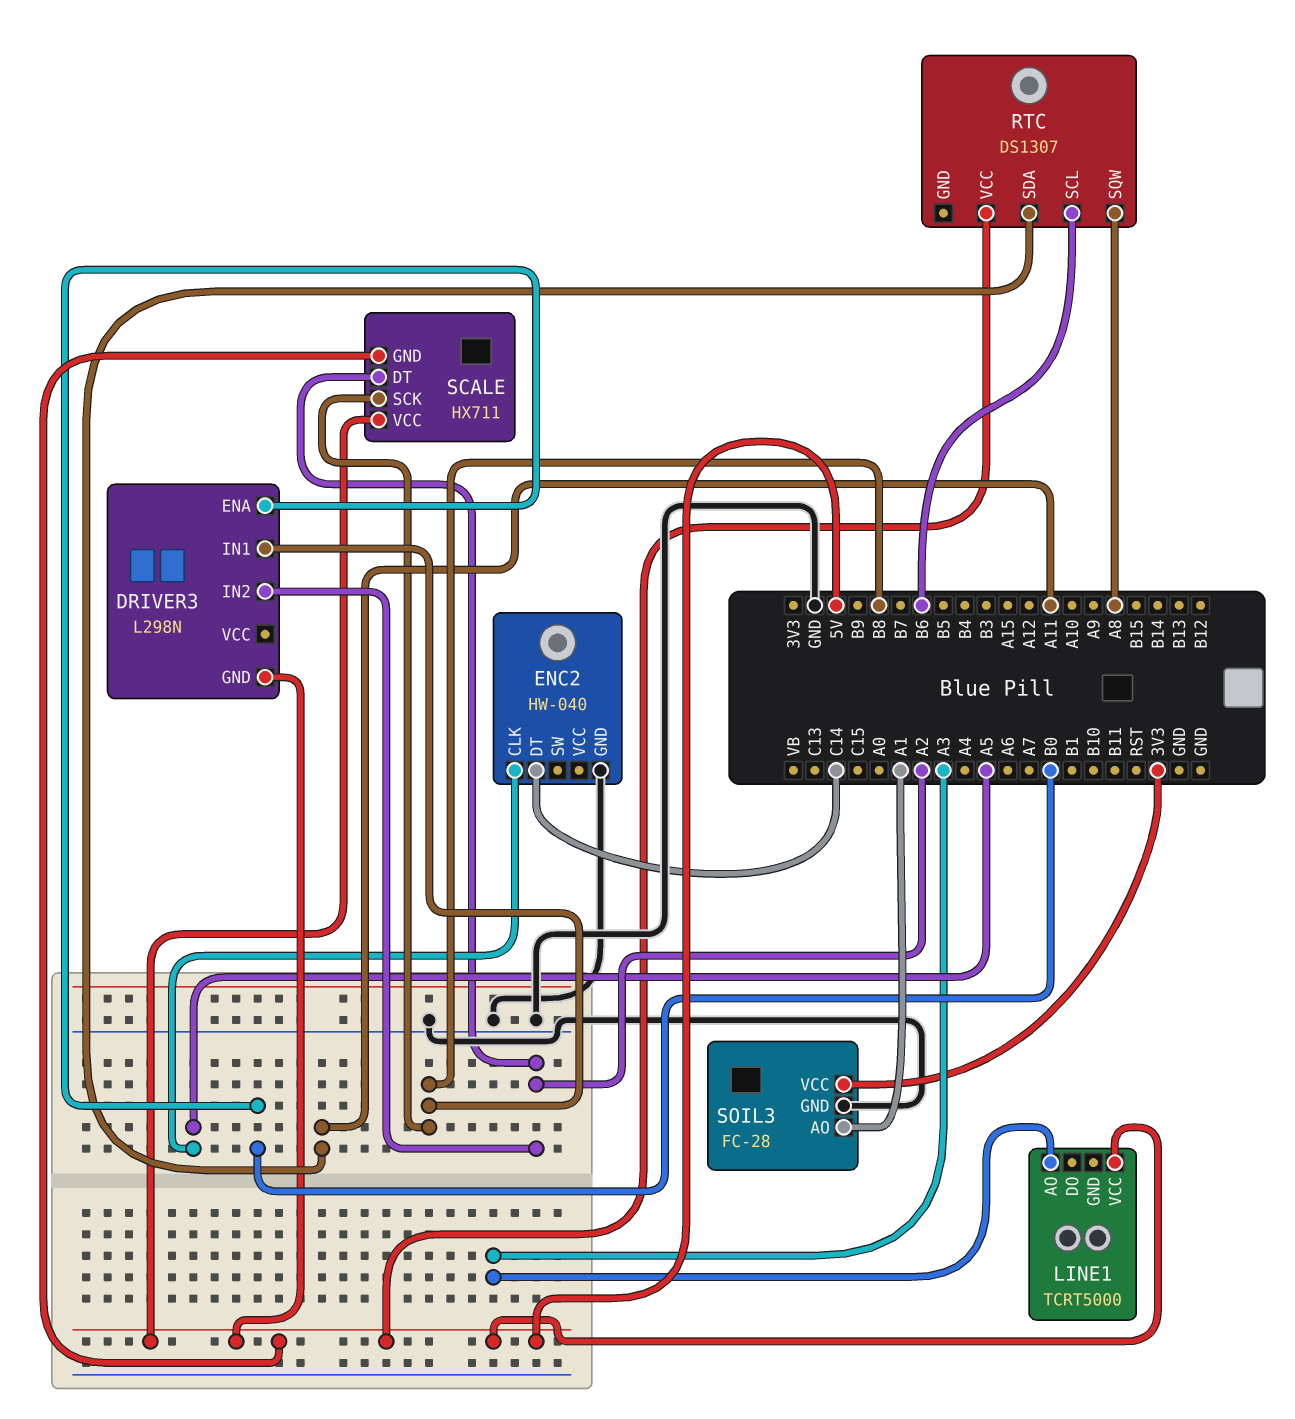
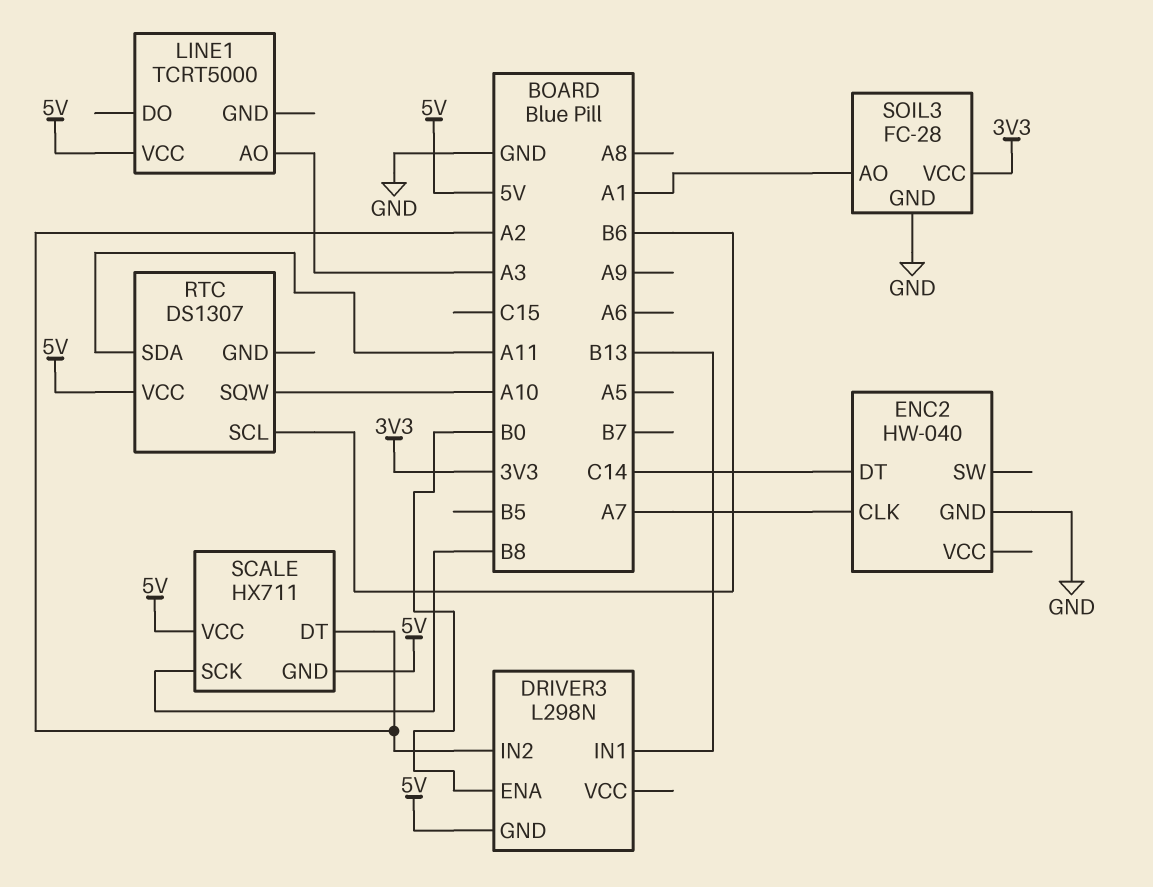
DRIVER3 pin IN1: B8 -> B13
ENC2 pin CLK: A5 -> A7
RTC pin SQW: A8 -> A10

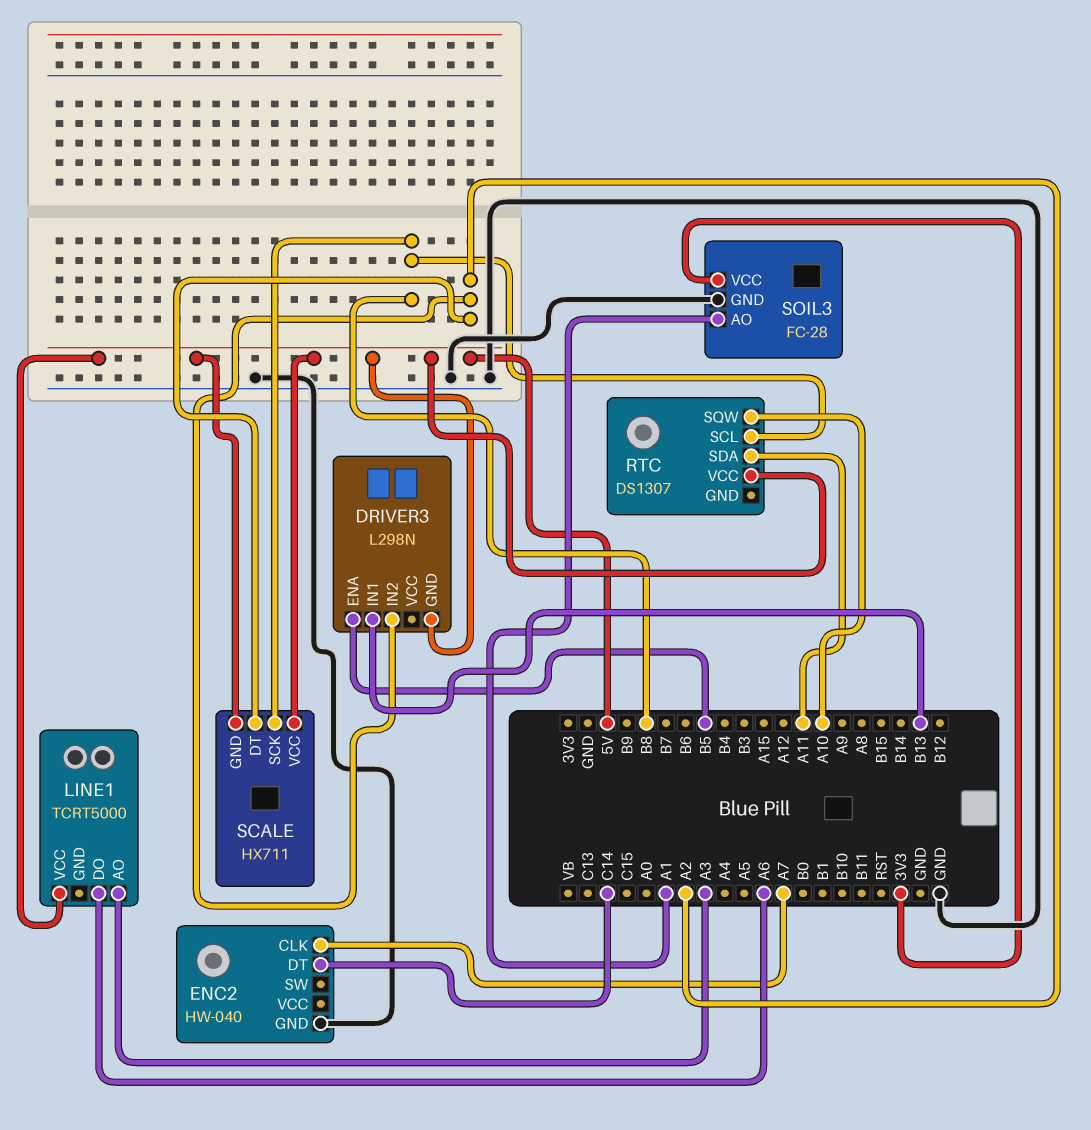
DRIVER3 pin ENA: B0 -> B5
LINE1 pin DO: none -> A6
RTC pin SCL: B6 -> B8

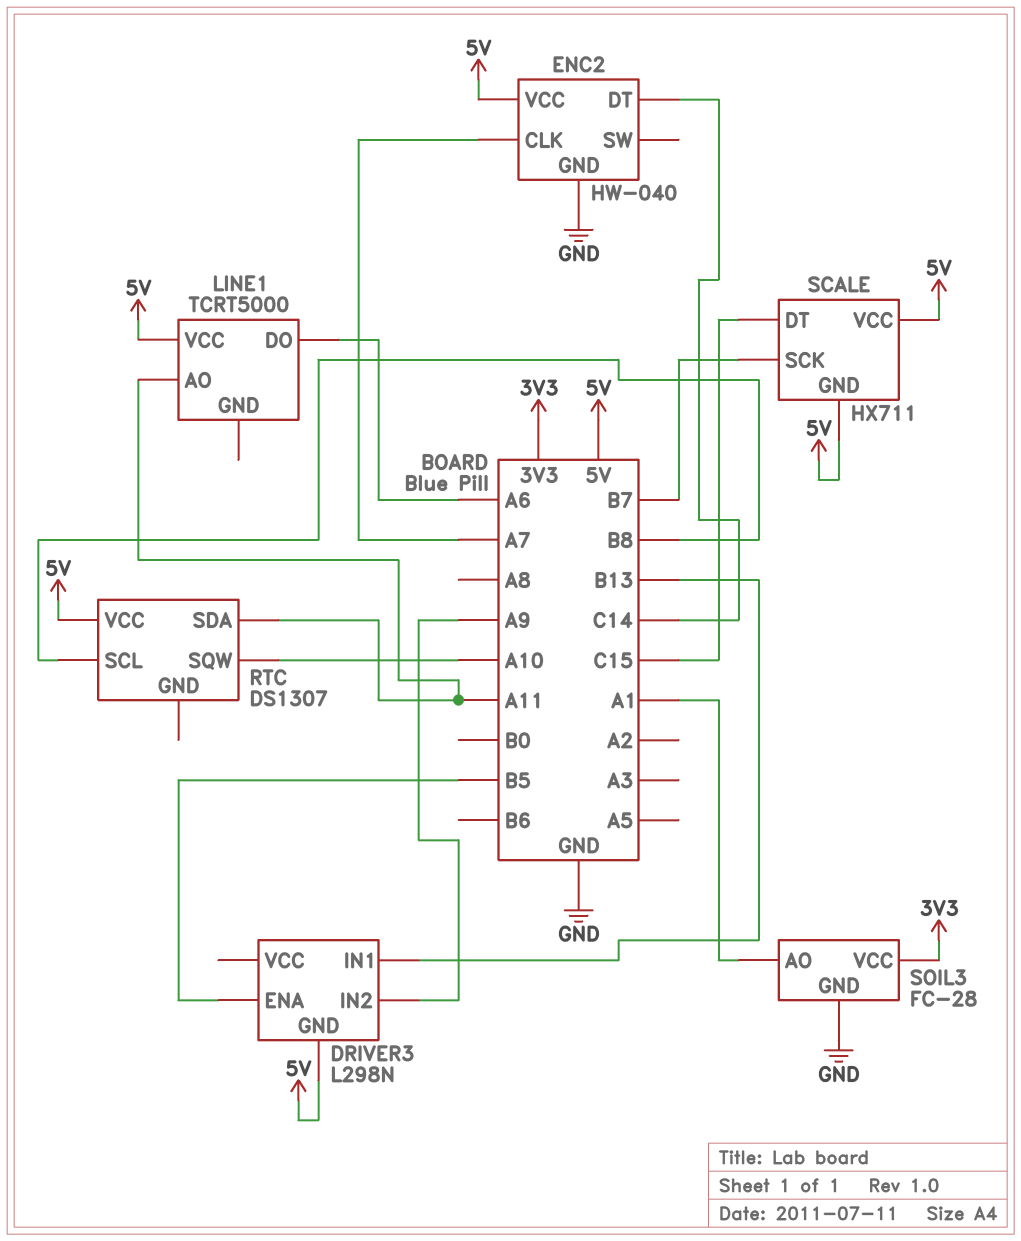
DRIVER3 pin IN2: A2 -> A9
ENC2 pin VCC: none -> 5V
LINE1 pin AO: A3 -> A11
SCALE pin DT: A2 -> C15
SCALE pin SCK: B8 -> B7

